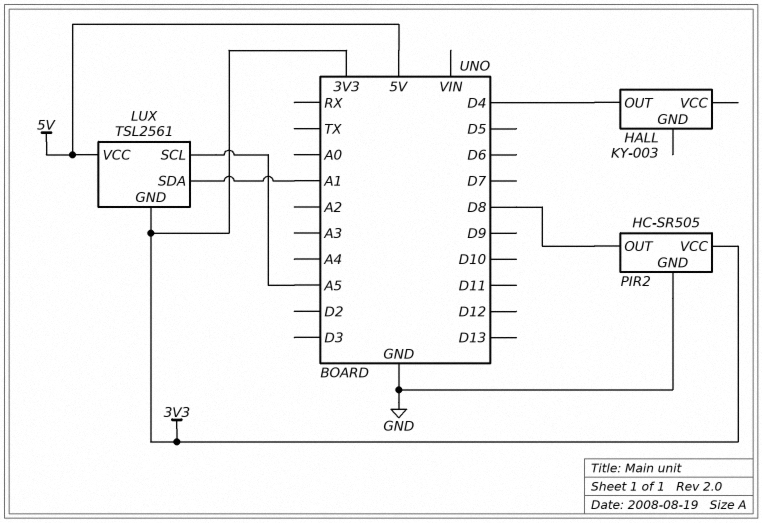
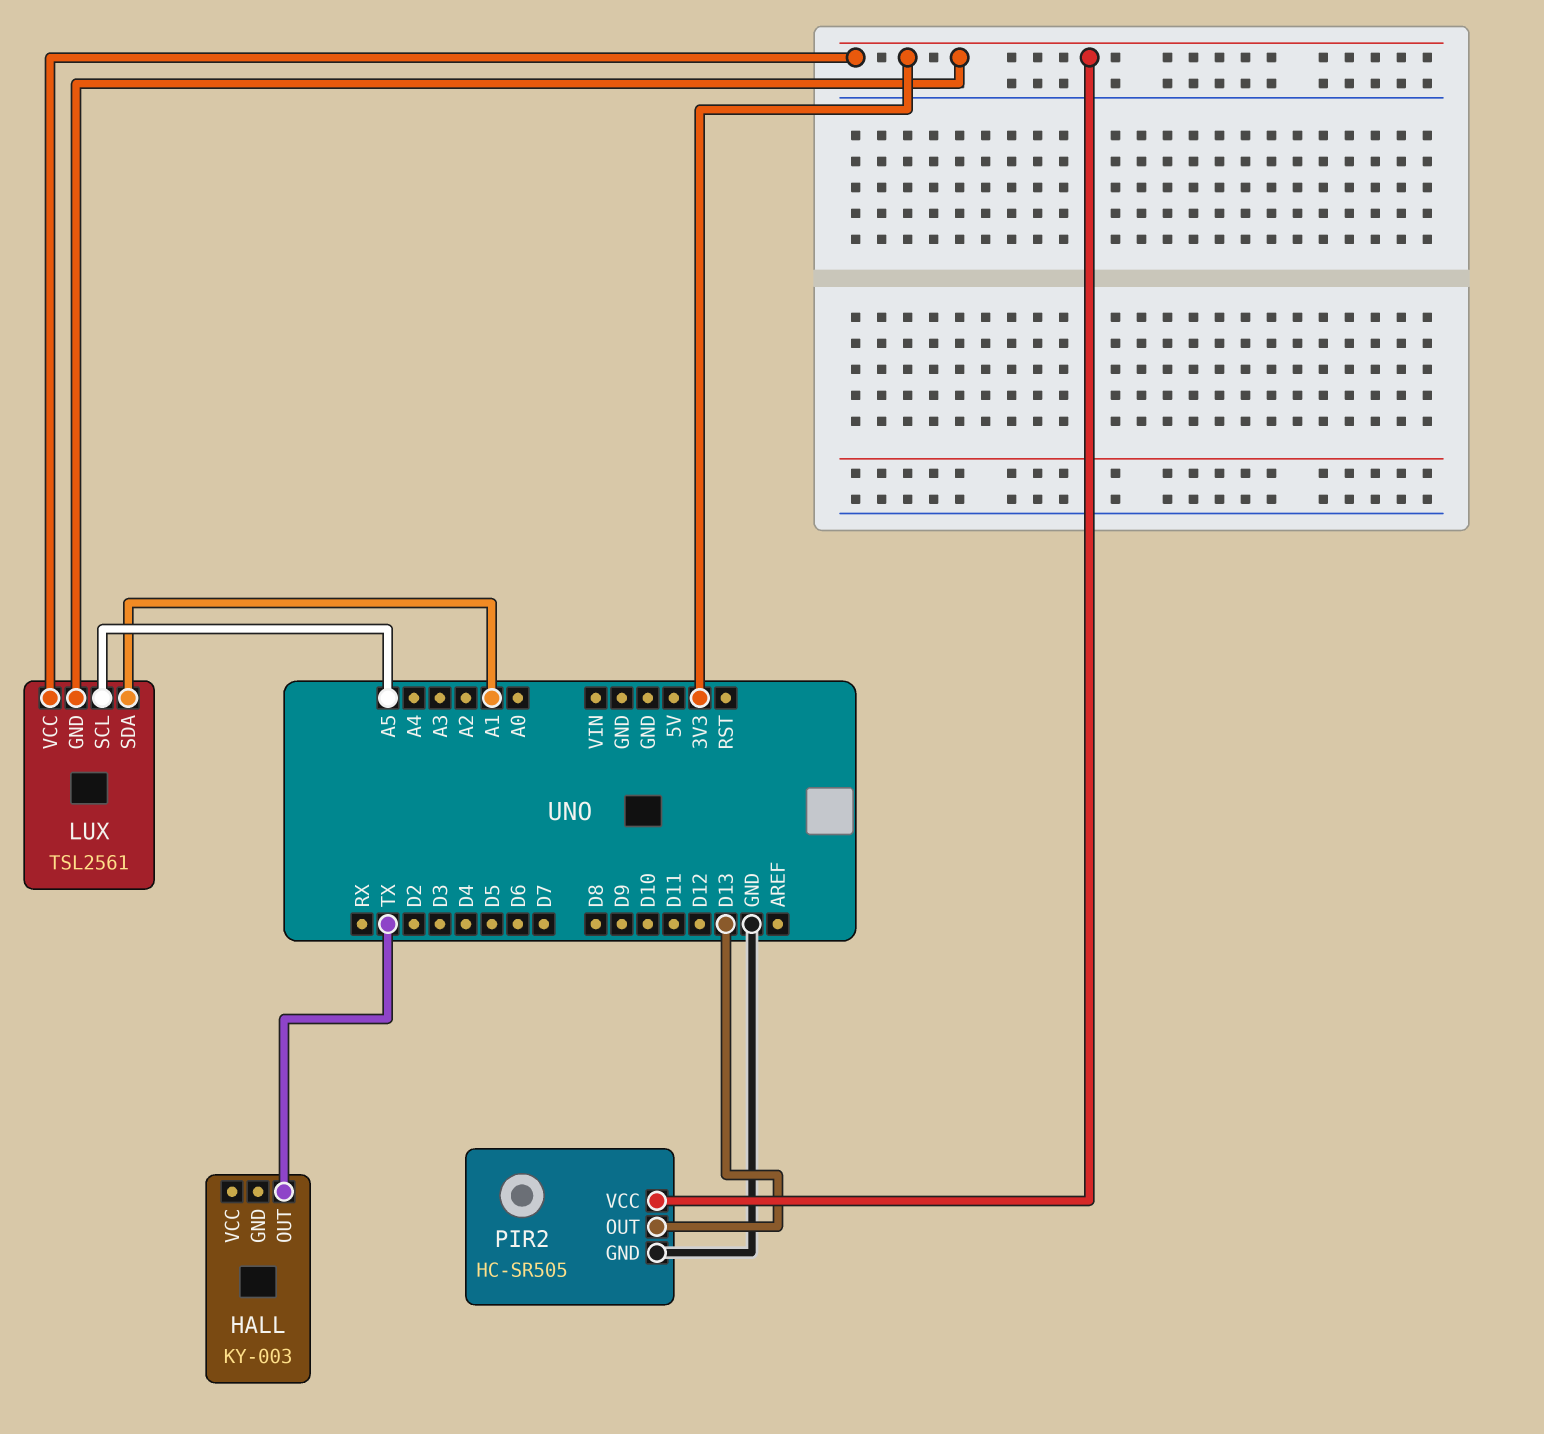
HALL pin OUT: D4 -> TX
LUX pin VCC: 5V -> 3V3
PIR2 pin OUT: D8 -> D13

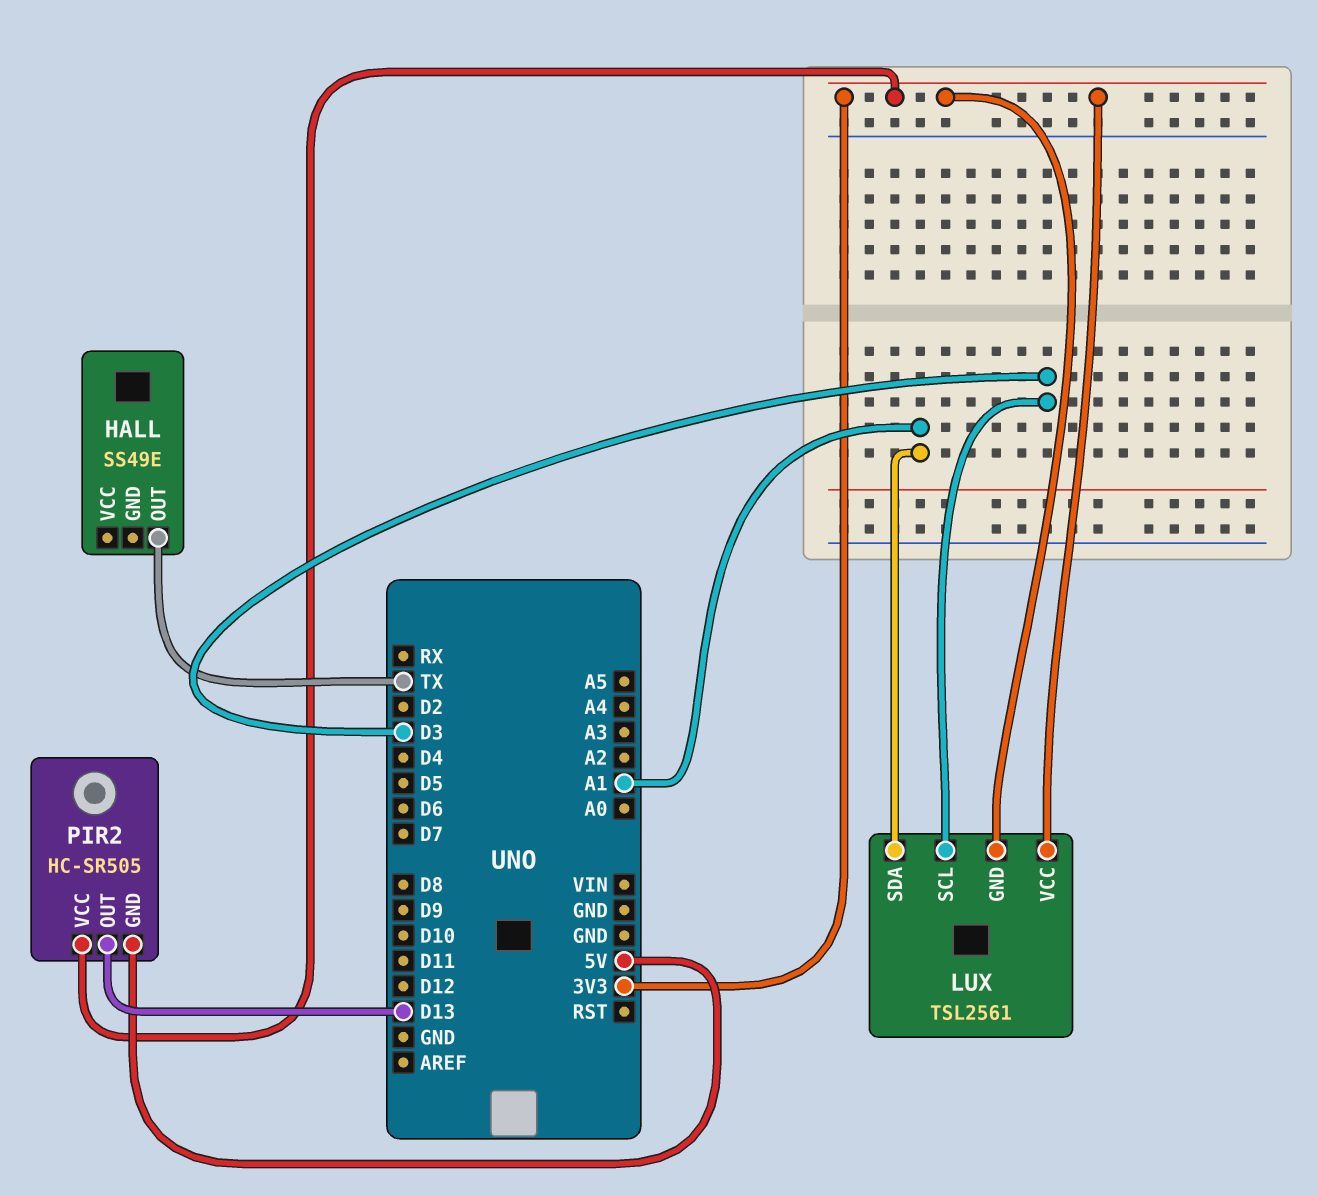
HALL: KY-003 -> SS49E
LUX pin SCL: A5 -> D3
PIR2 pin GND: GND -> 5V

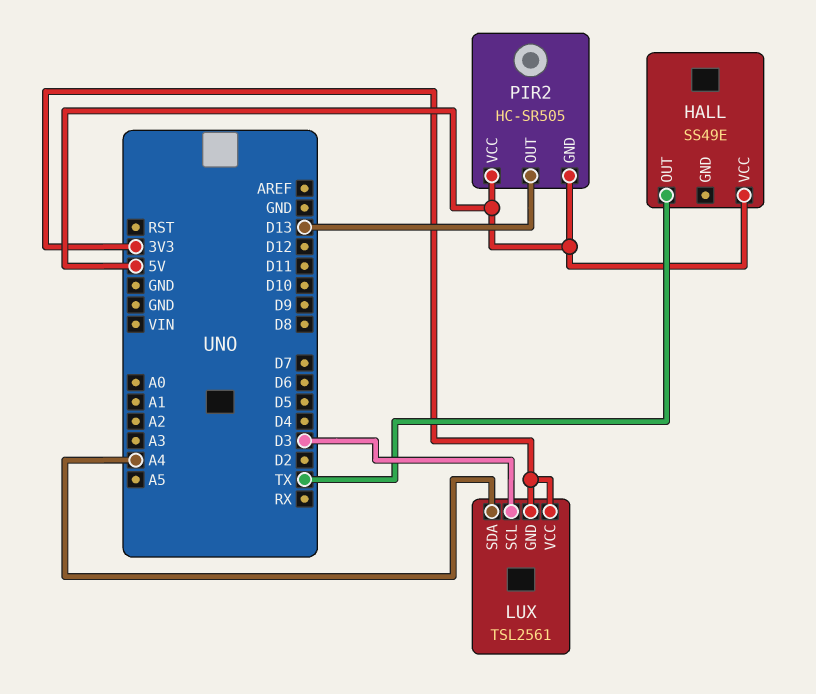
HALL pin VCC: none -> 5V
LUX pin SDA: A1 -> A4
PIR2 pin VCC: 3V3 -> 5V

